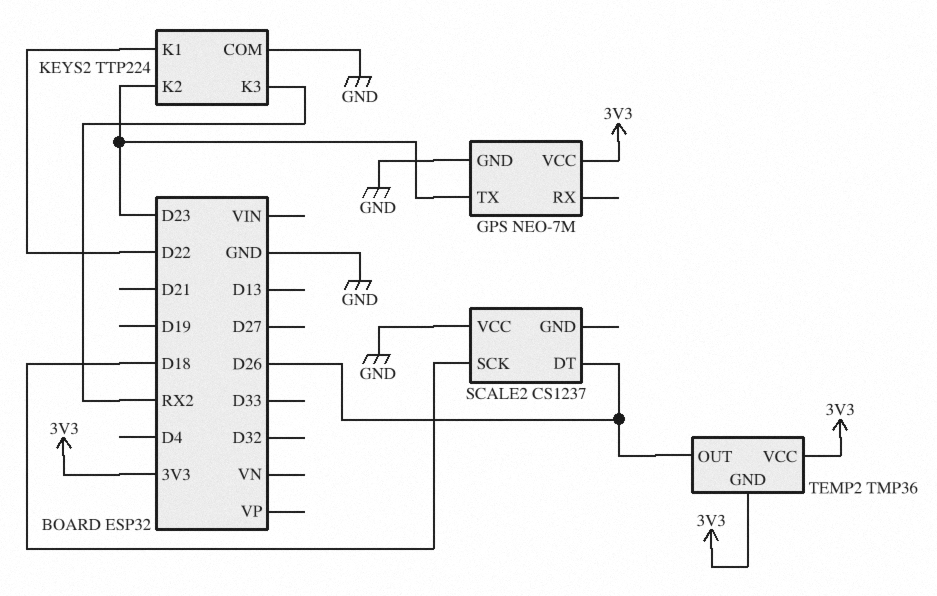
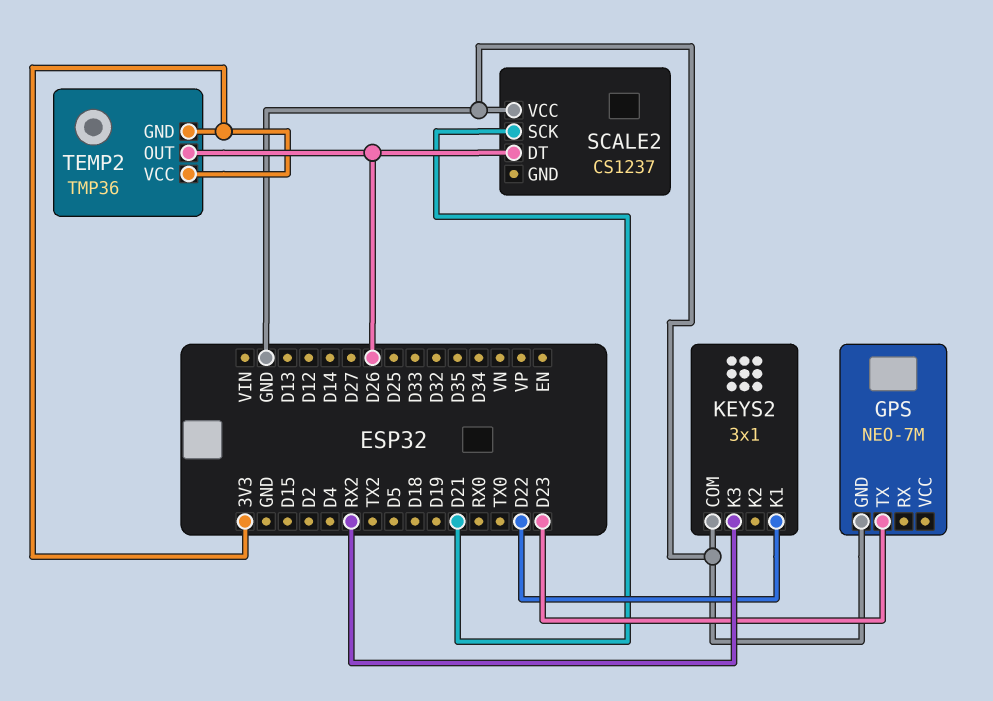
GPS pin VCC: 3V3 -> none
KEYS2: TTP224 -> 3x1
KEYS2 pin K2: D23 -> none
SCALE2 pin SCK: D18 -> D21

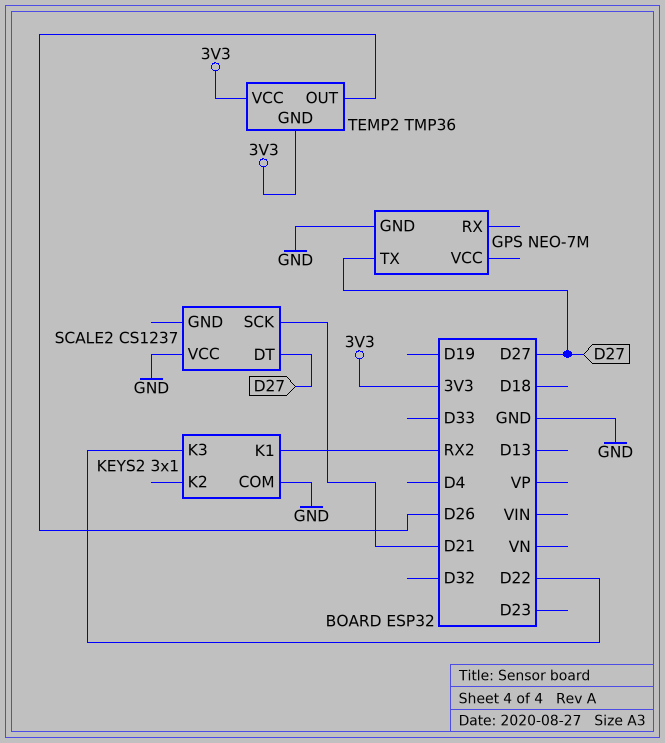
GPS pin TX: D23 -> D27
KEYS2 pin K1: D22 -> RX2
KEYS2 pin K3: RX2 -> D22
SCALE2 pin DT: D26 -> D27

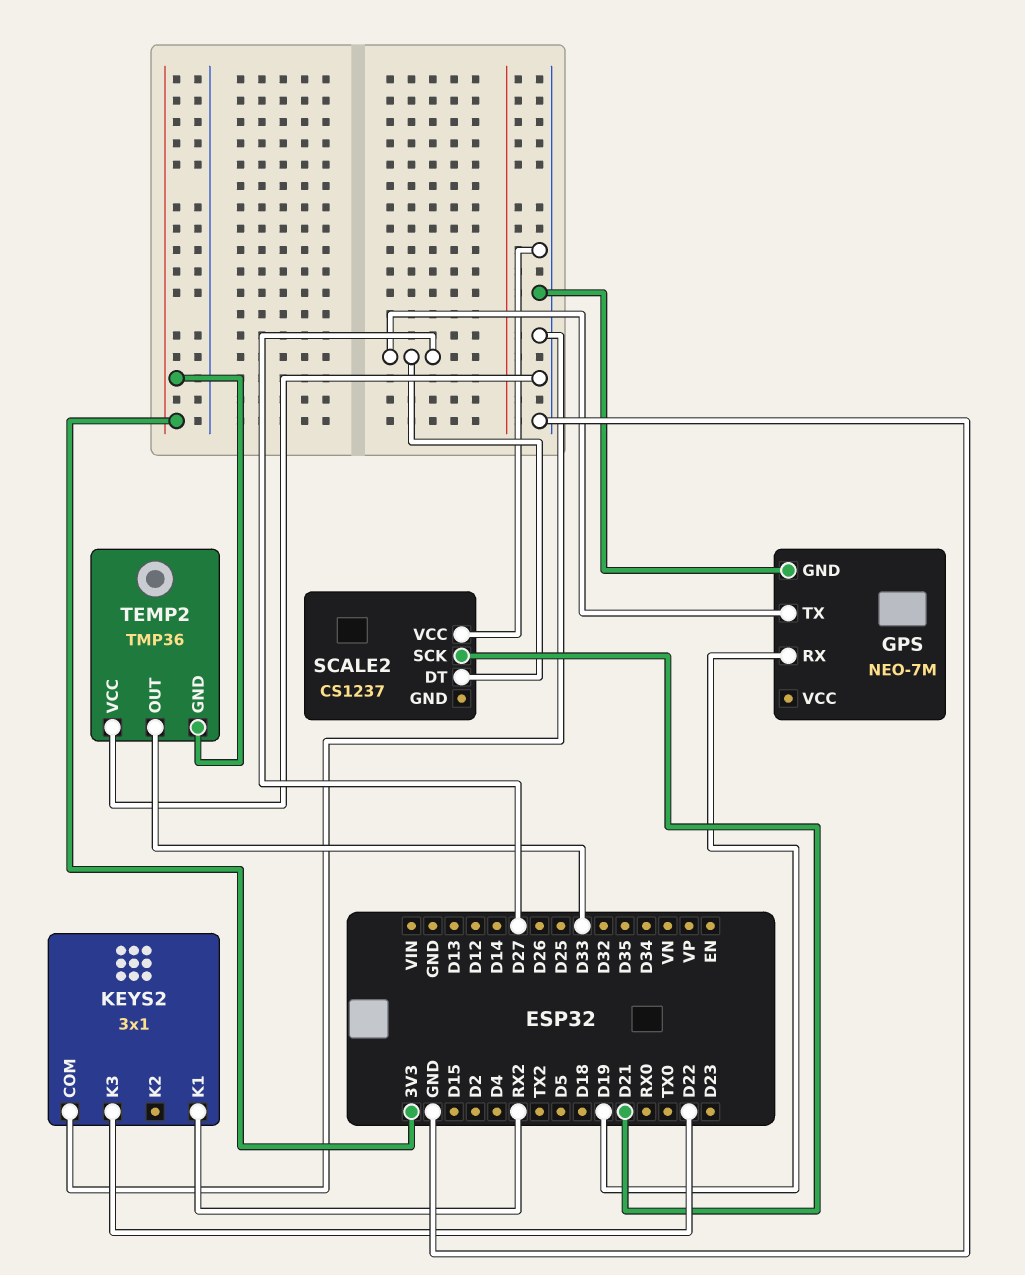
GPS pin RX: none -> D19
TEMP2 pin OUT: D26 -> D33
TEMP2 pin VCC: 3V3 -> GND

